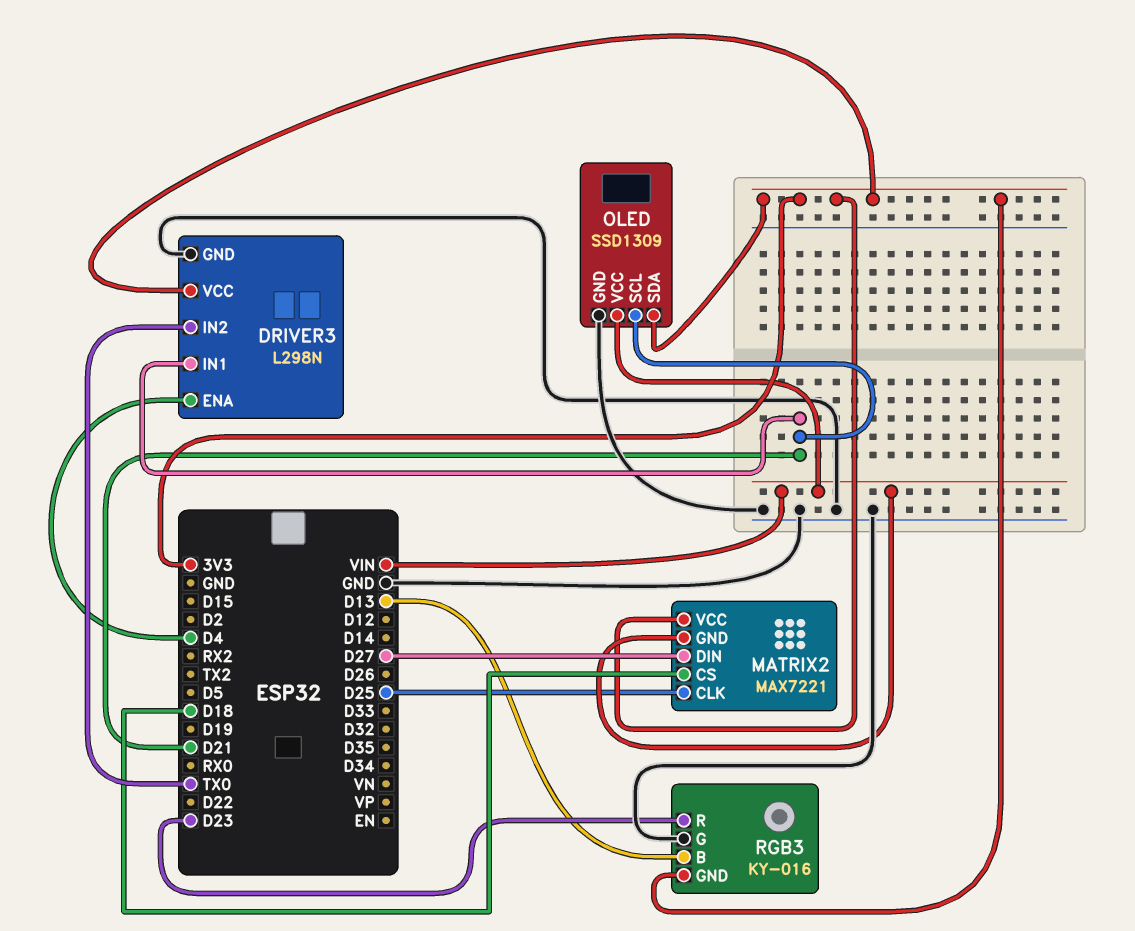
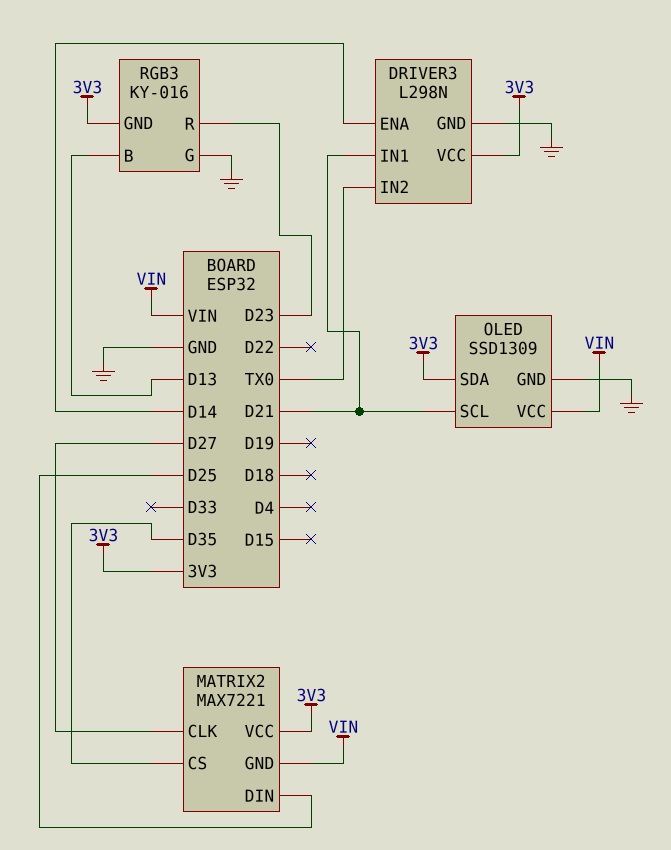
DRIVER3 pin ENA: D4 -> D14
MATRIX2 pin CLK: D25 -> D27
MATRIX2 pin CS: D18 -> D35
MATRIX2 pin DIN: D27 -> D25

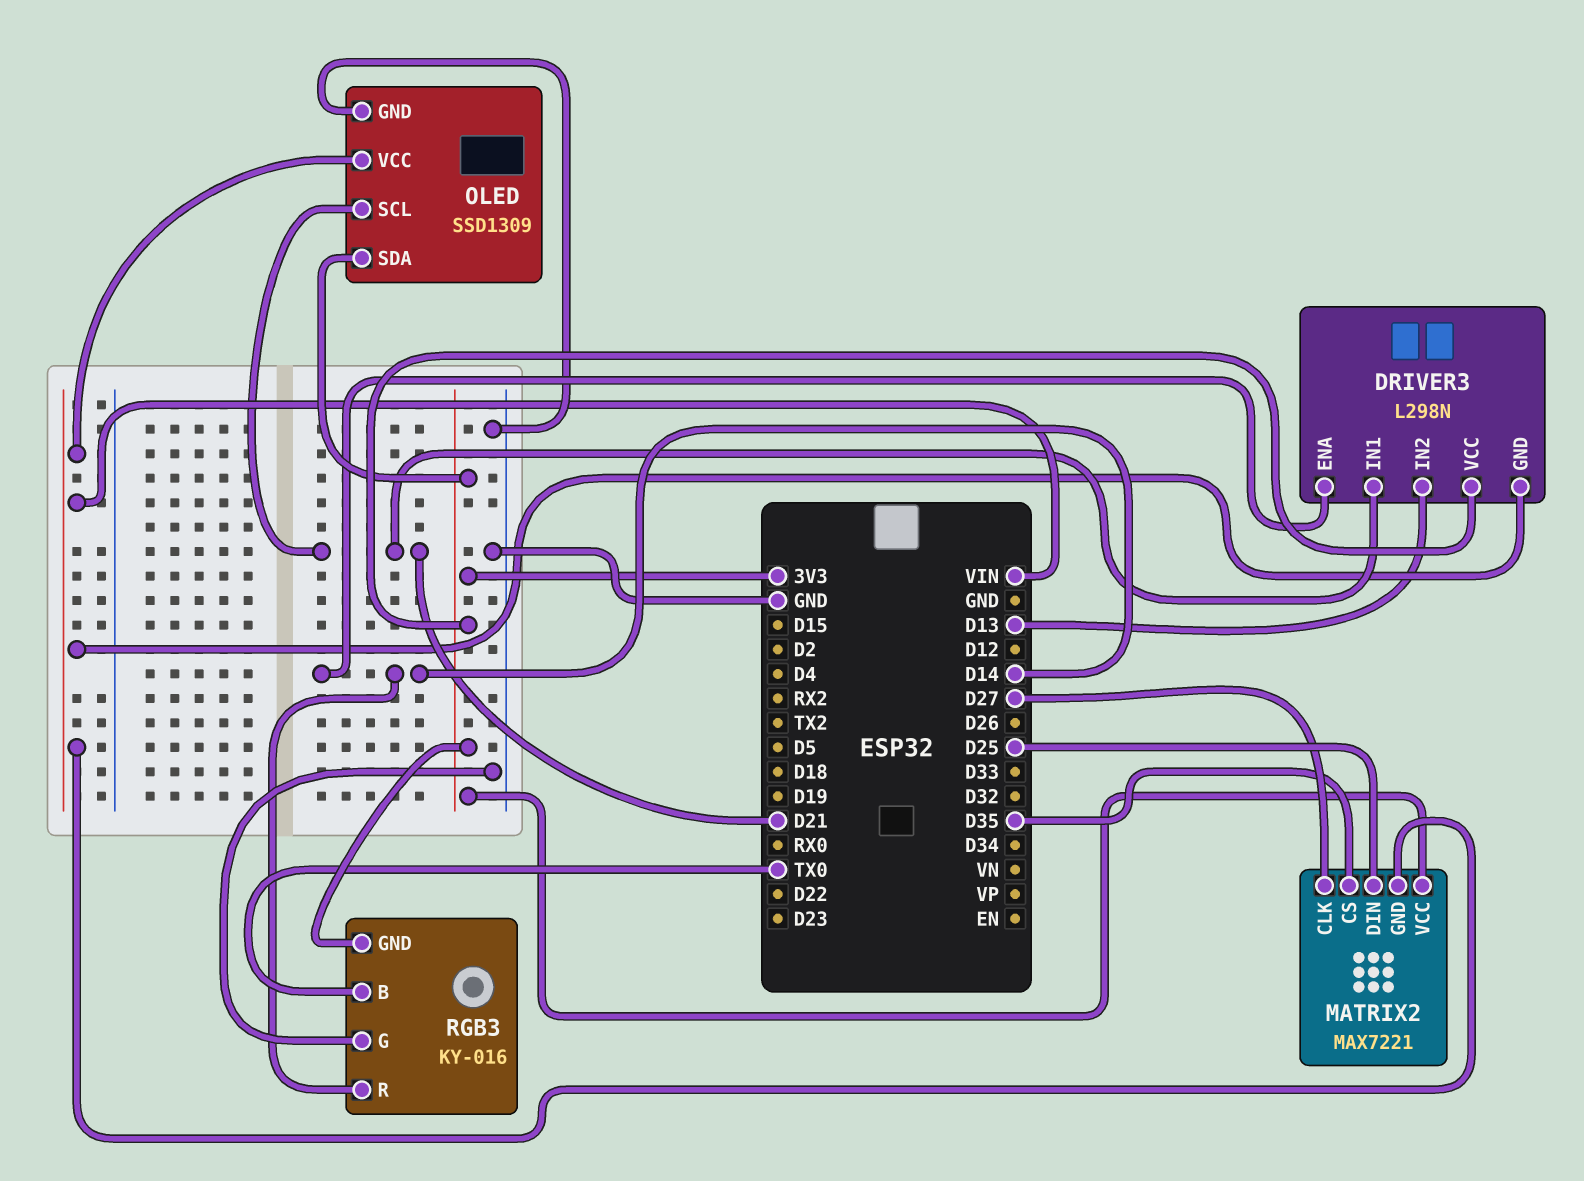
DRIVER3 pin GND: GND -> VIN
DRIVER3 pin IN2: TX0 -> D13
RGB3 pin B: D13 -> TX0
RGB3 pin R: D23 -> D14

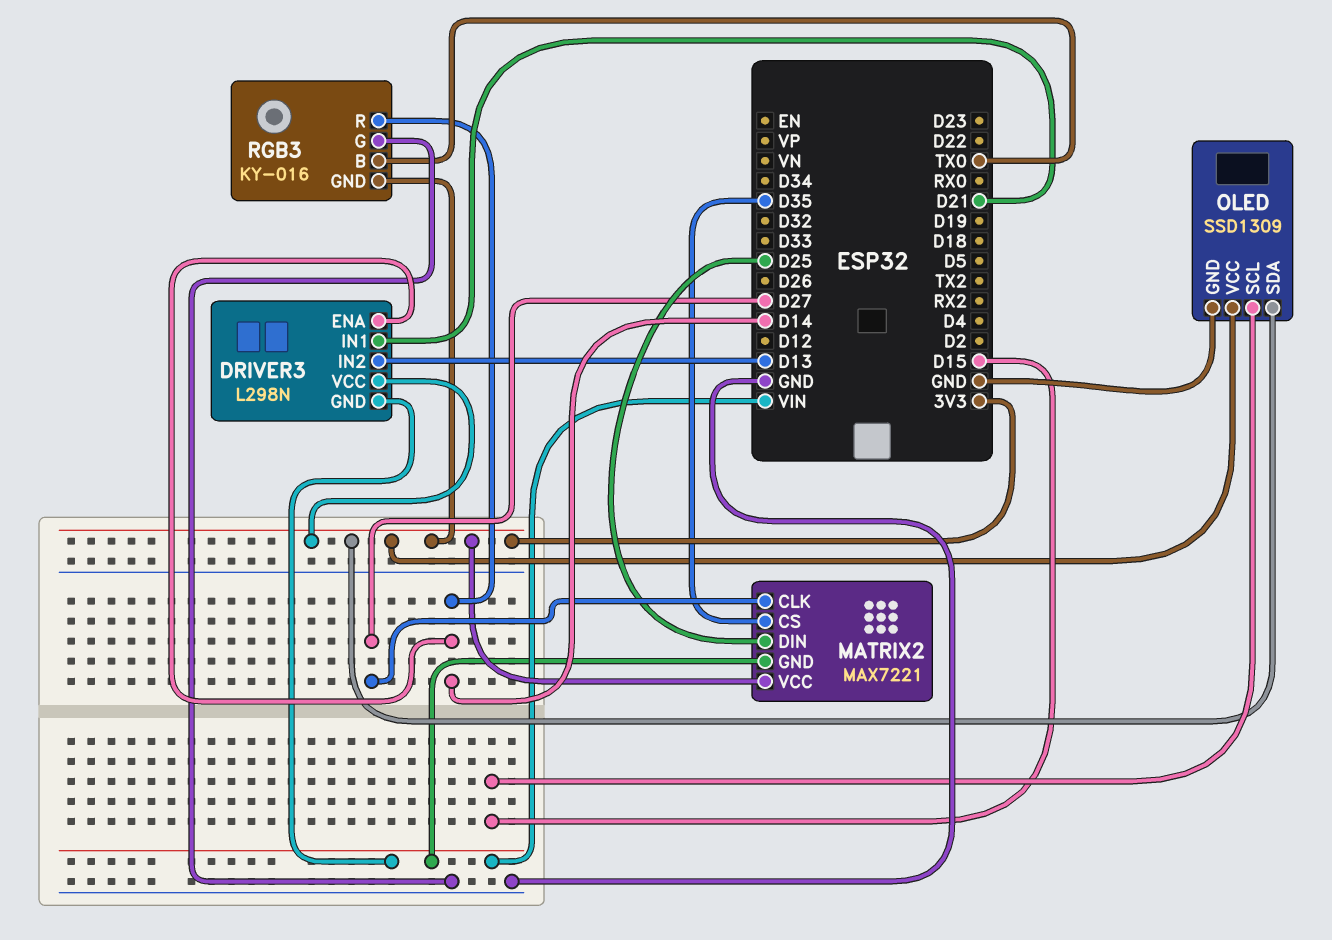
OLED pin SCL: D21 -> D15
OLED pin VCC: VIN -> 3V3

